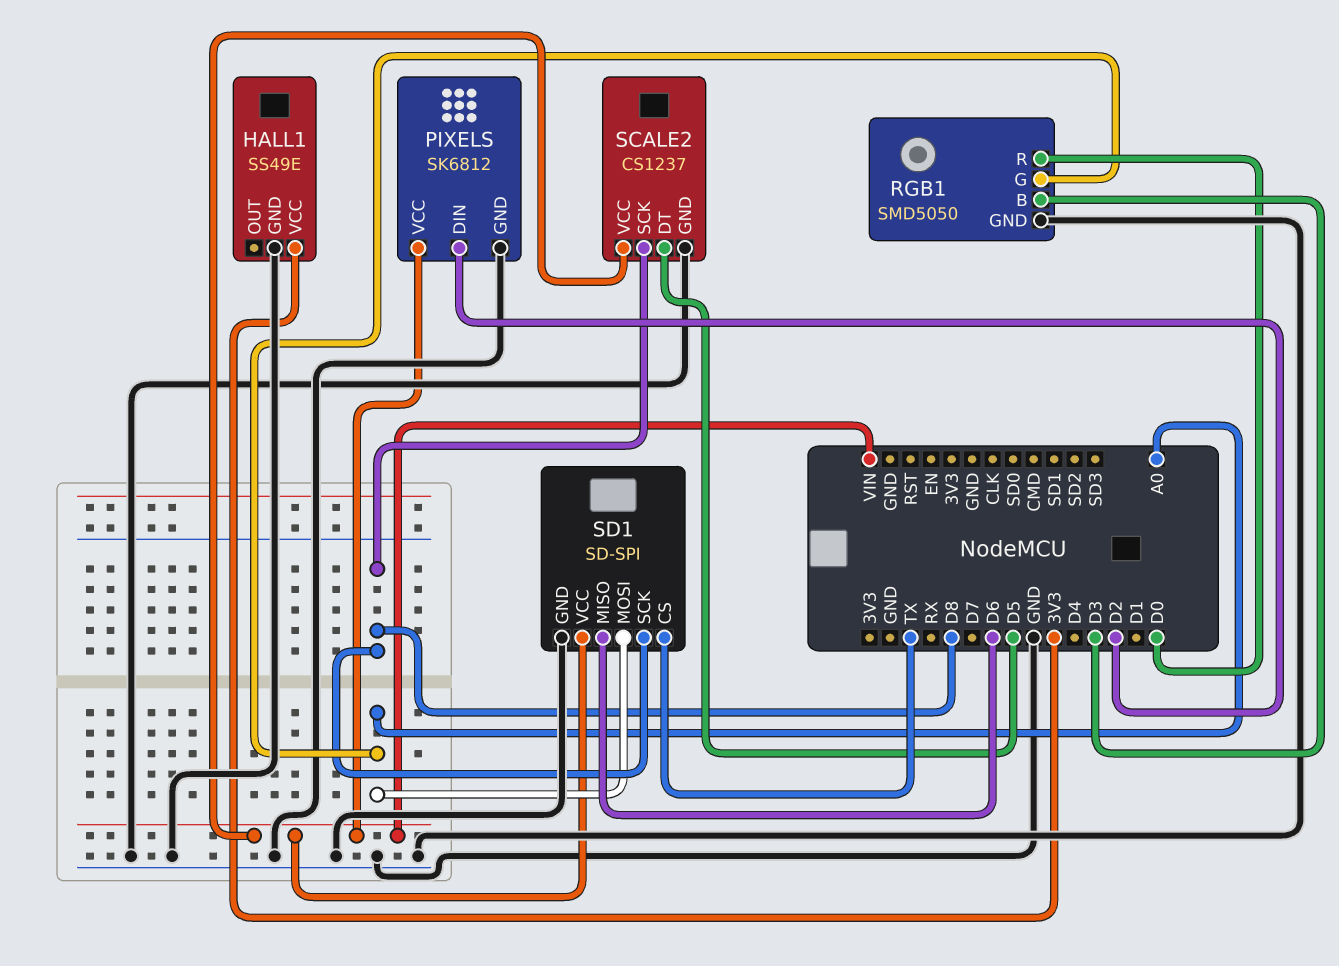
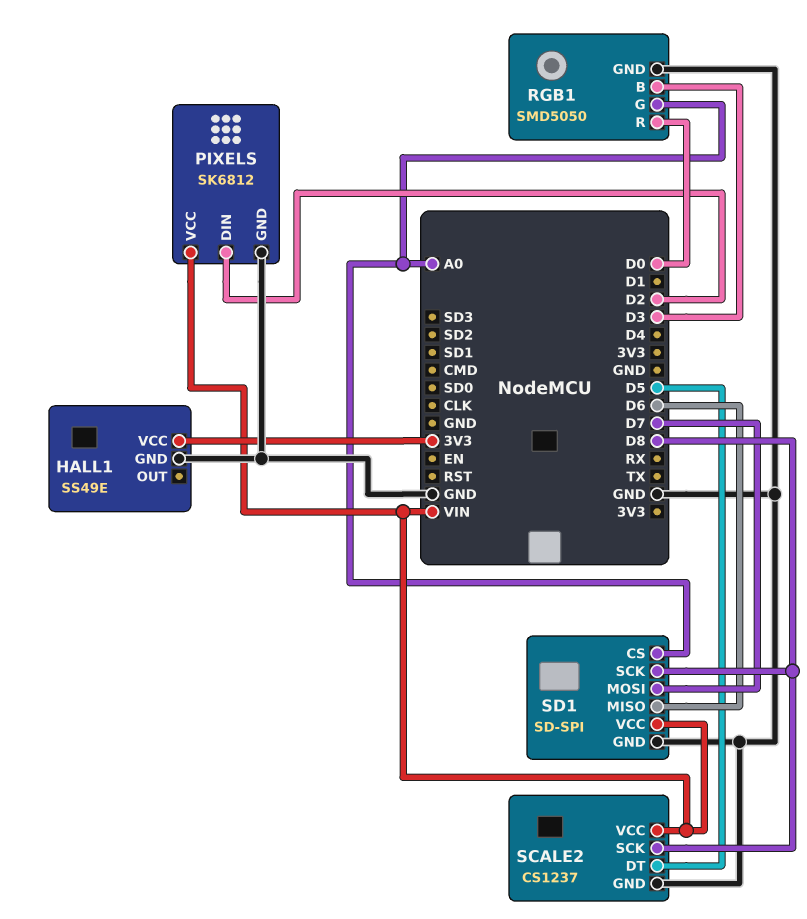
SD1 pin CS: TX -> A0
SD1 pin MOSI: A0 -> D7

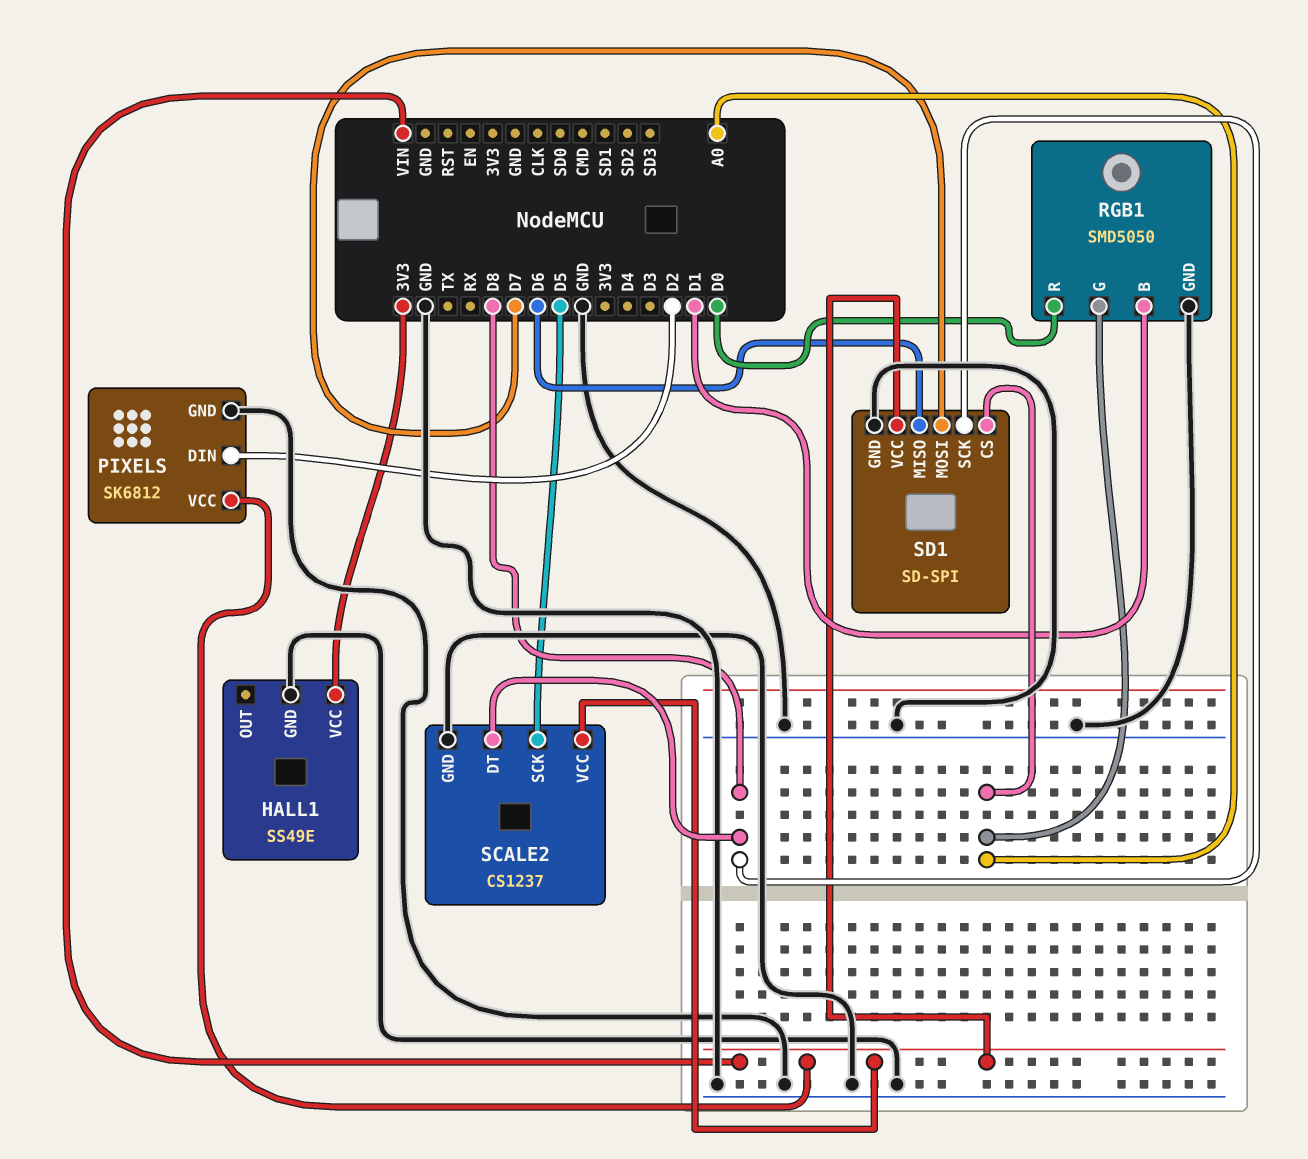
RGB1 pin B: D3 -> D1
SCALE2 pin DT: D5 -> D8
SCALE2 pin SCK: D8 -> D5

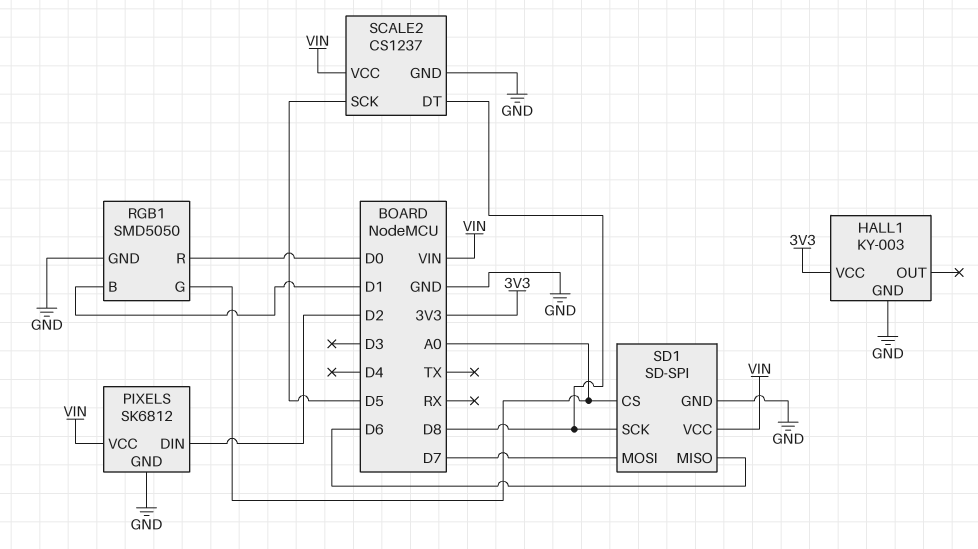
HALL1: SS49E -> KY-003

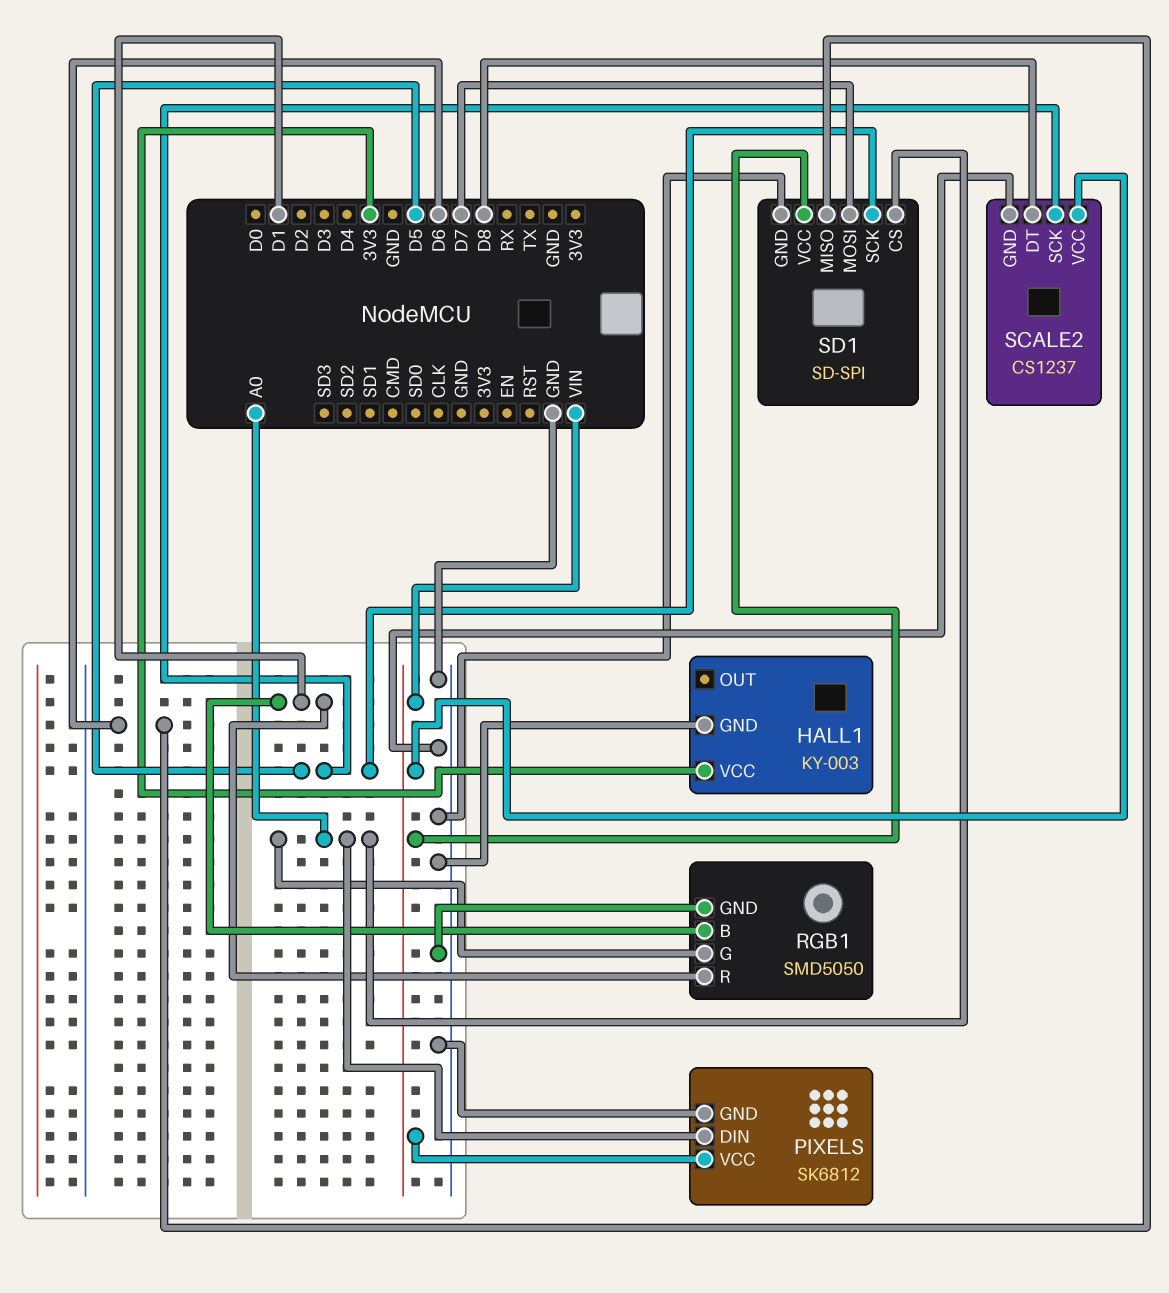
PIXELS pin DIN: D2 -> A0
RGB1 pin R: D0 -> D1
SD1 pin SCK: D8 -> D5

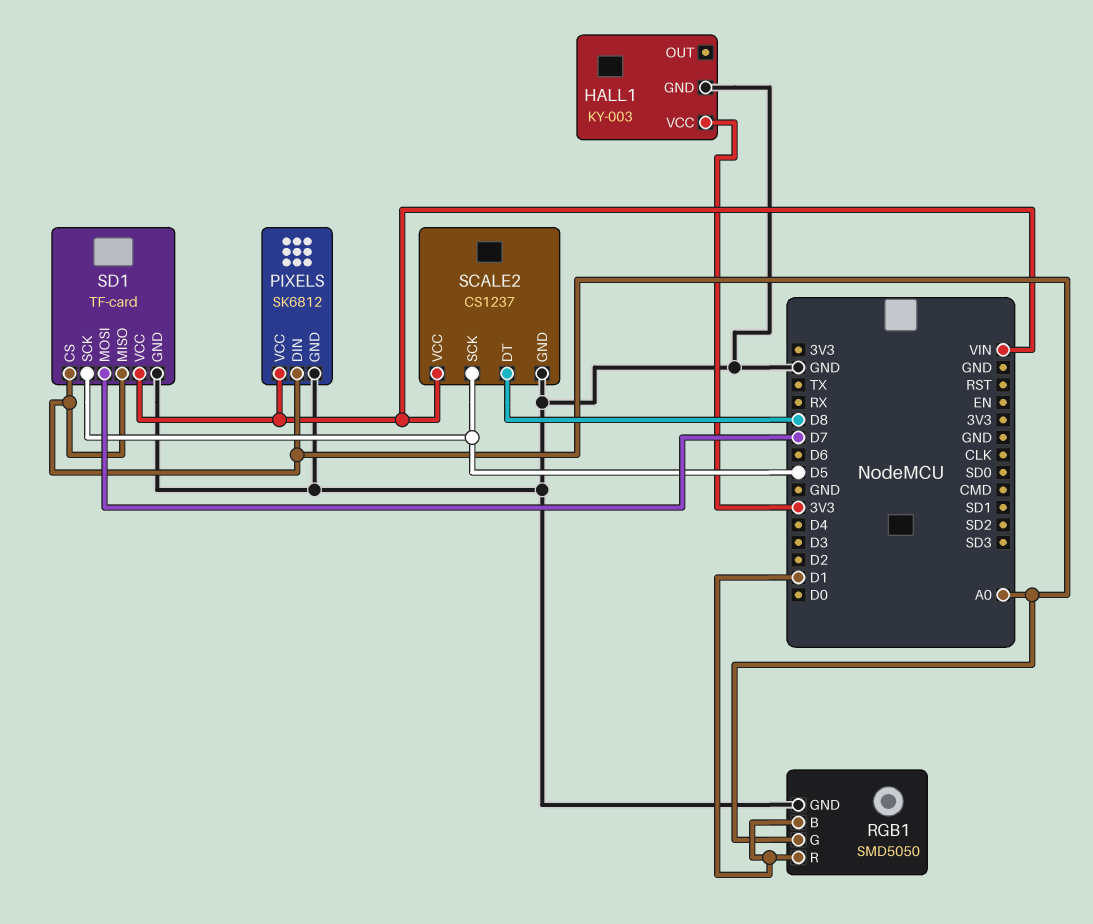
SD1: SD-SPI -> TF-card
SD1 pin MISO: D6 -> A0

